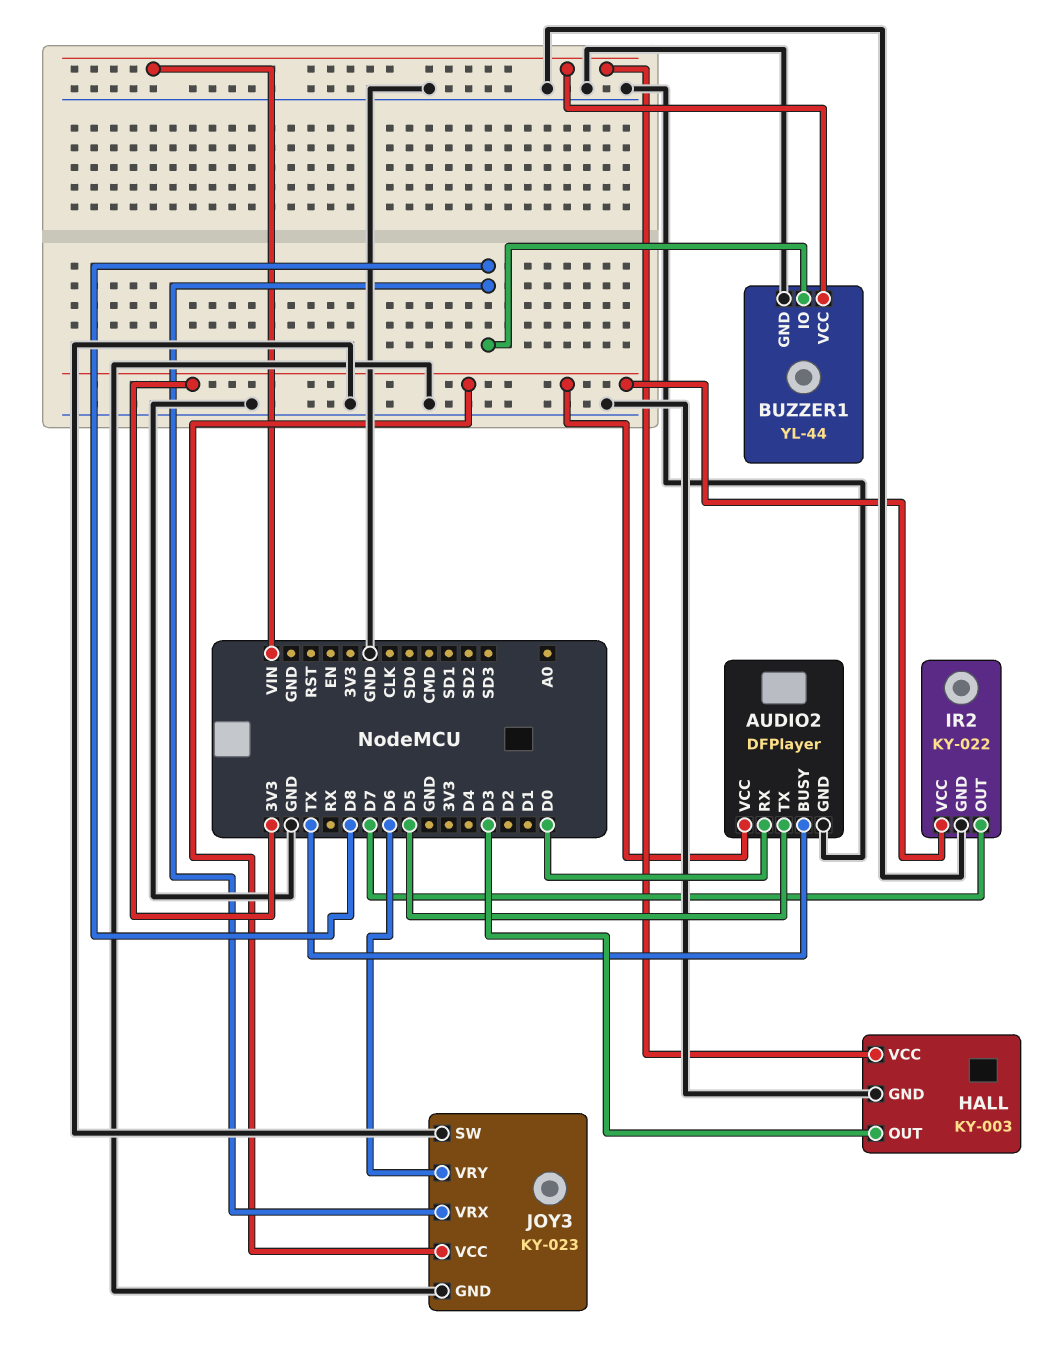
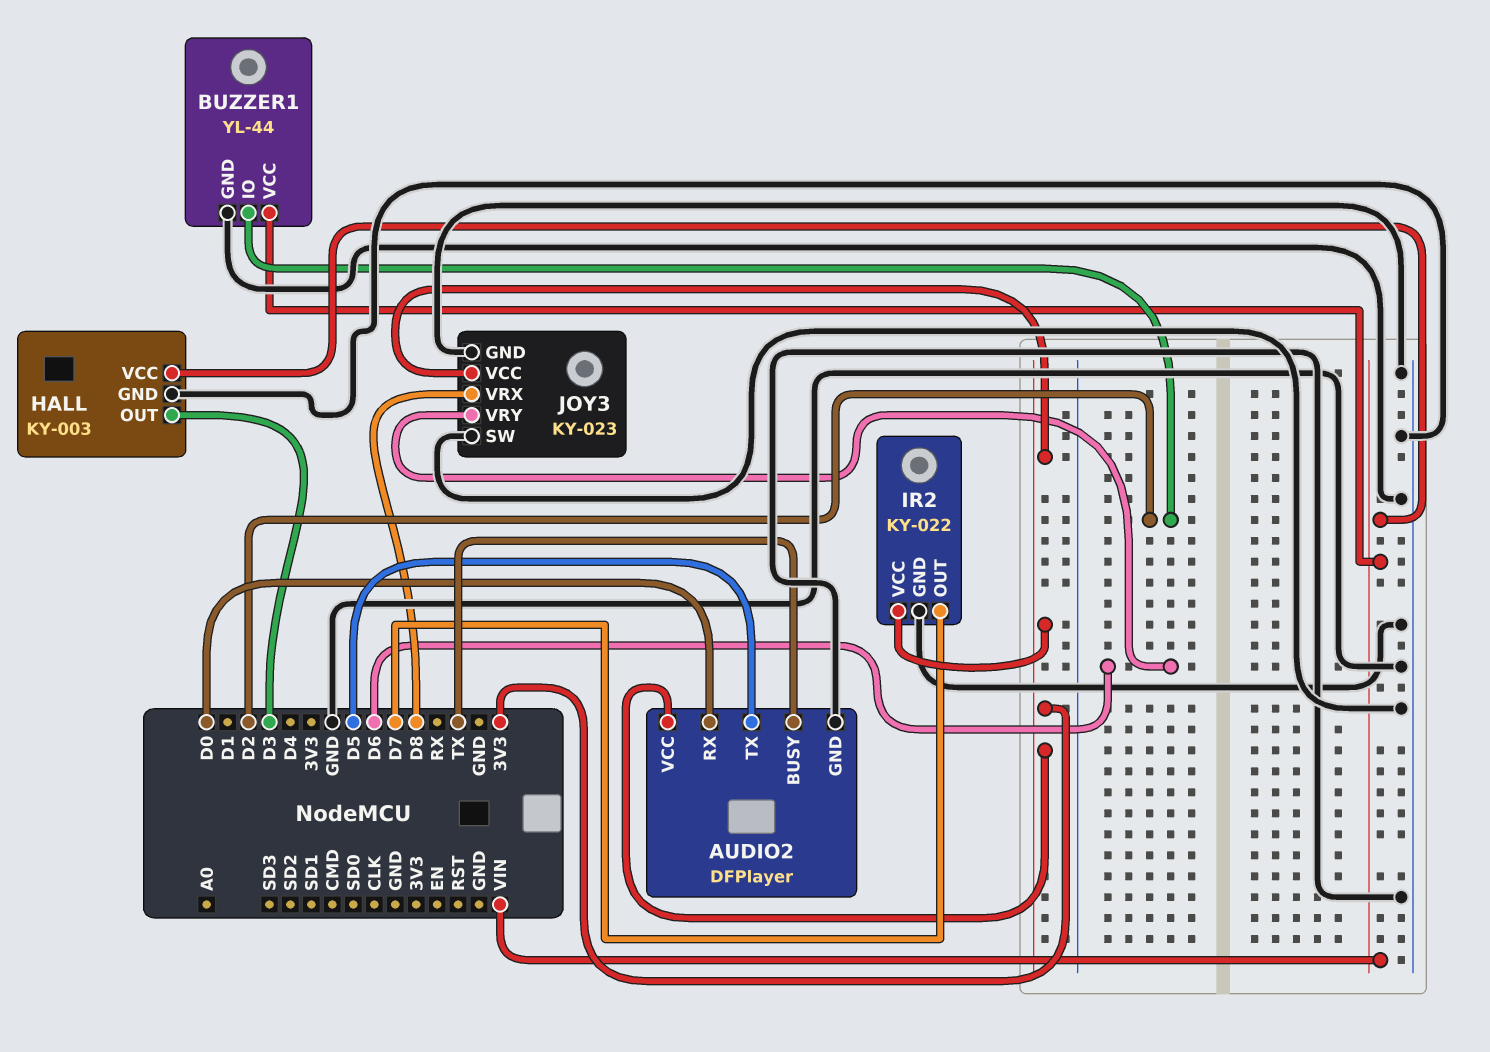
BUZZER1 pin IO: D8 -> D2

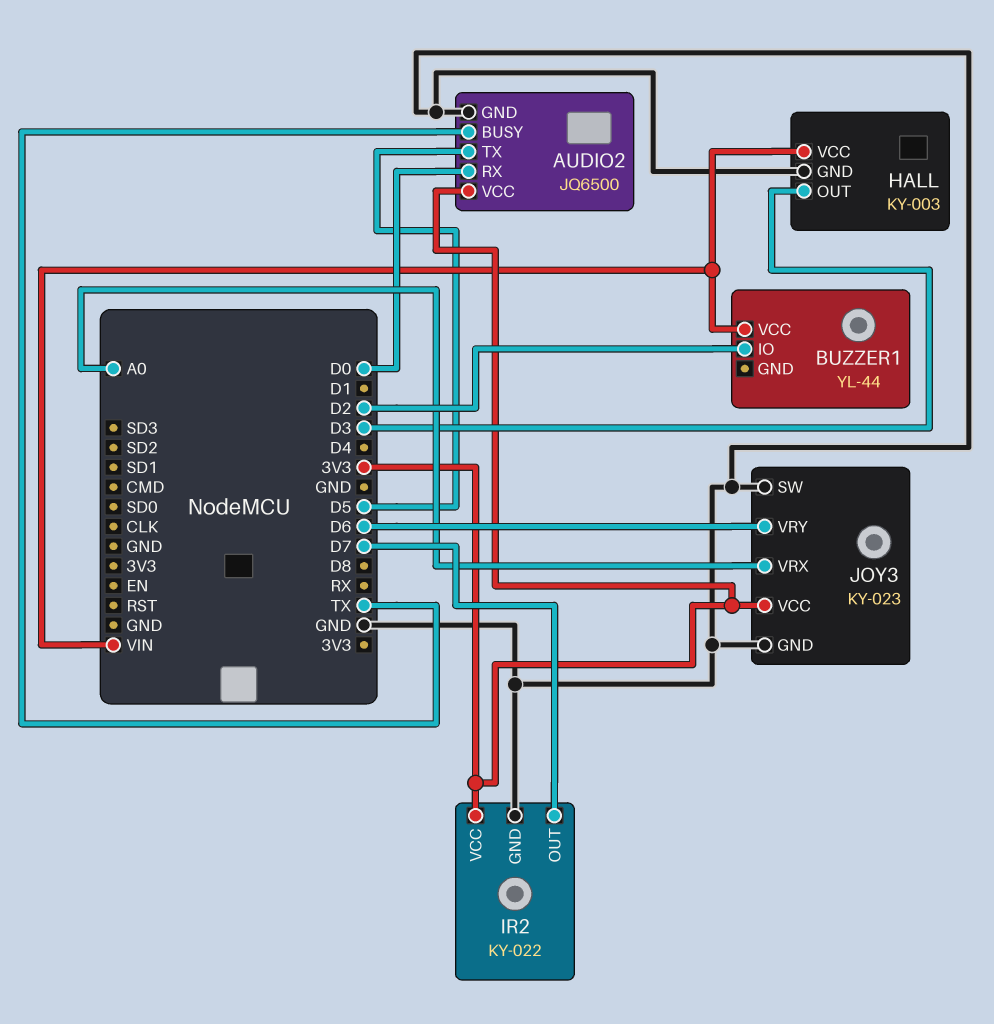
AUDIO2: DFPlayer -> JQ6500
BUZZER1 pin GND: GND -> none
JOY3 pin VRX: D8 -> A0

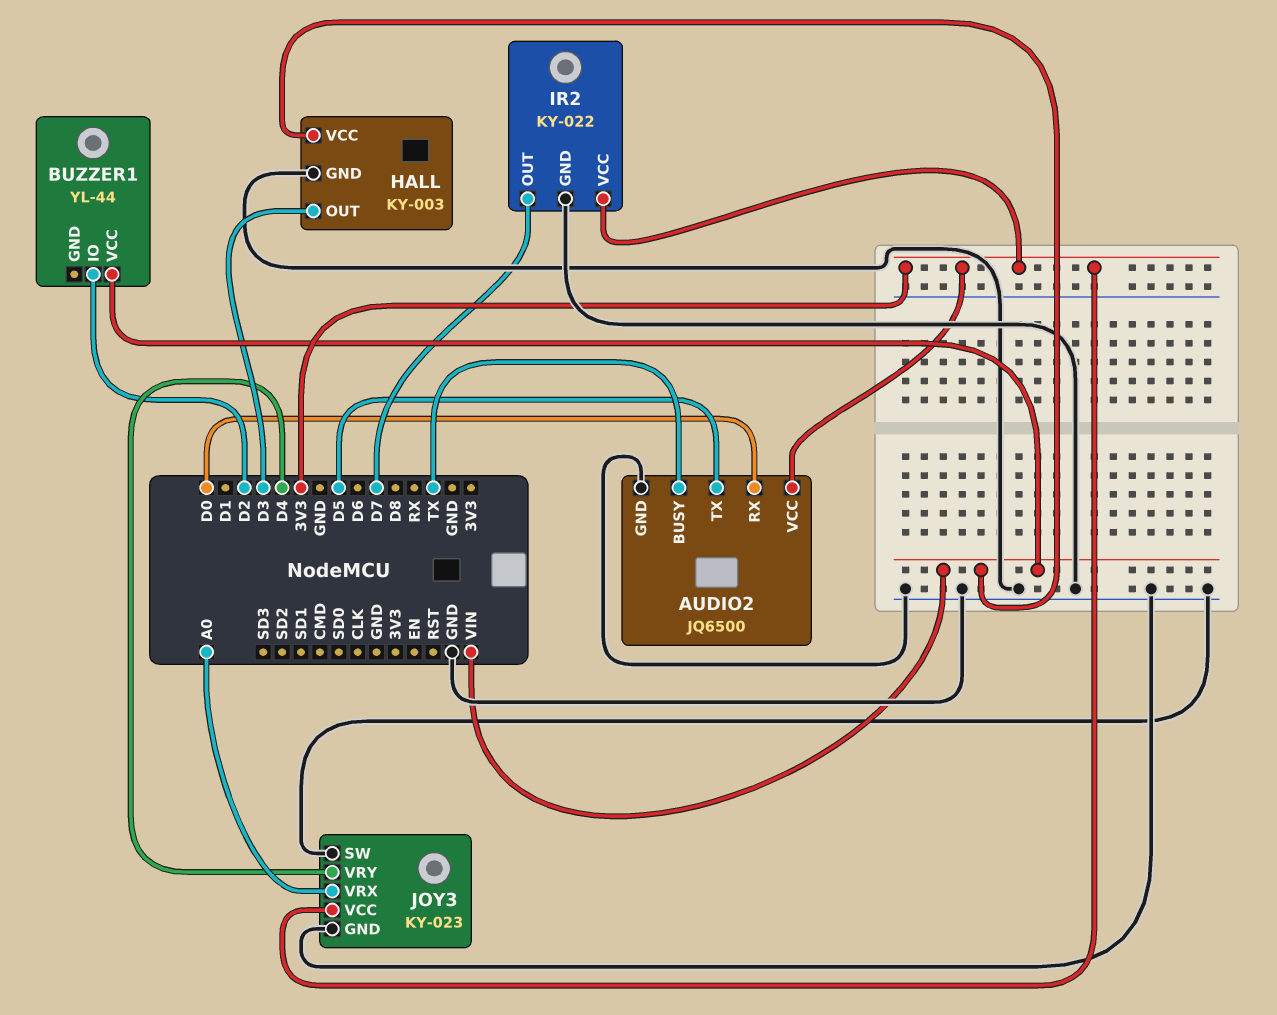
JOY3 pin VRY: D6 -> D4

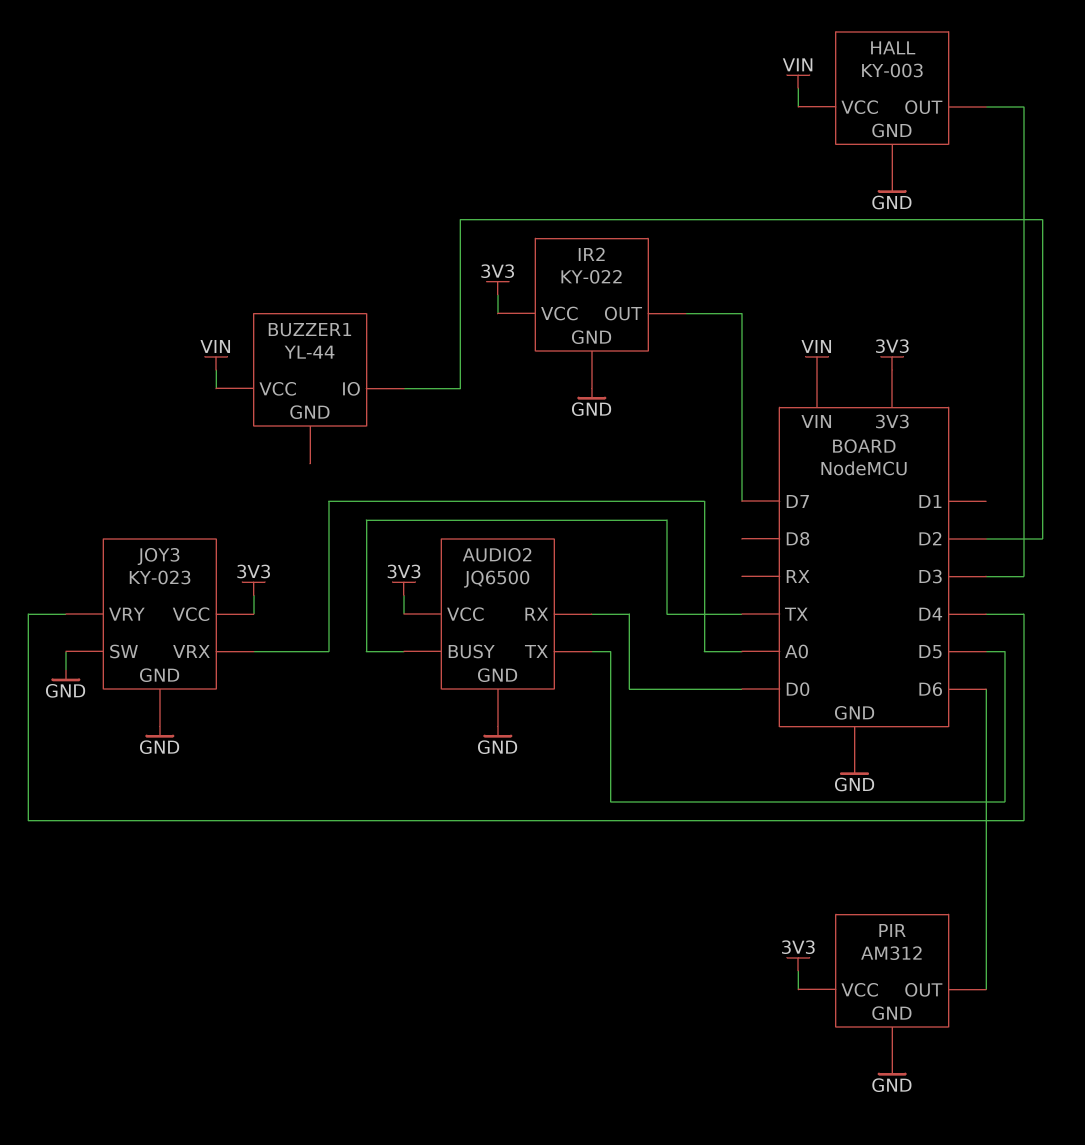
PIR: none -> AM312
PIR pin GND: none -> GND
PIR pin OUT: none -> D6
PIR pin VCC: none -> 3V3

